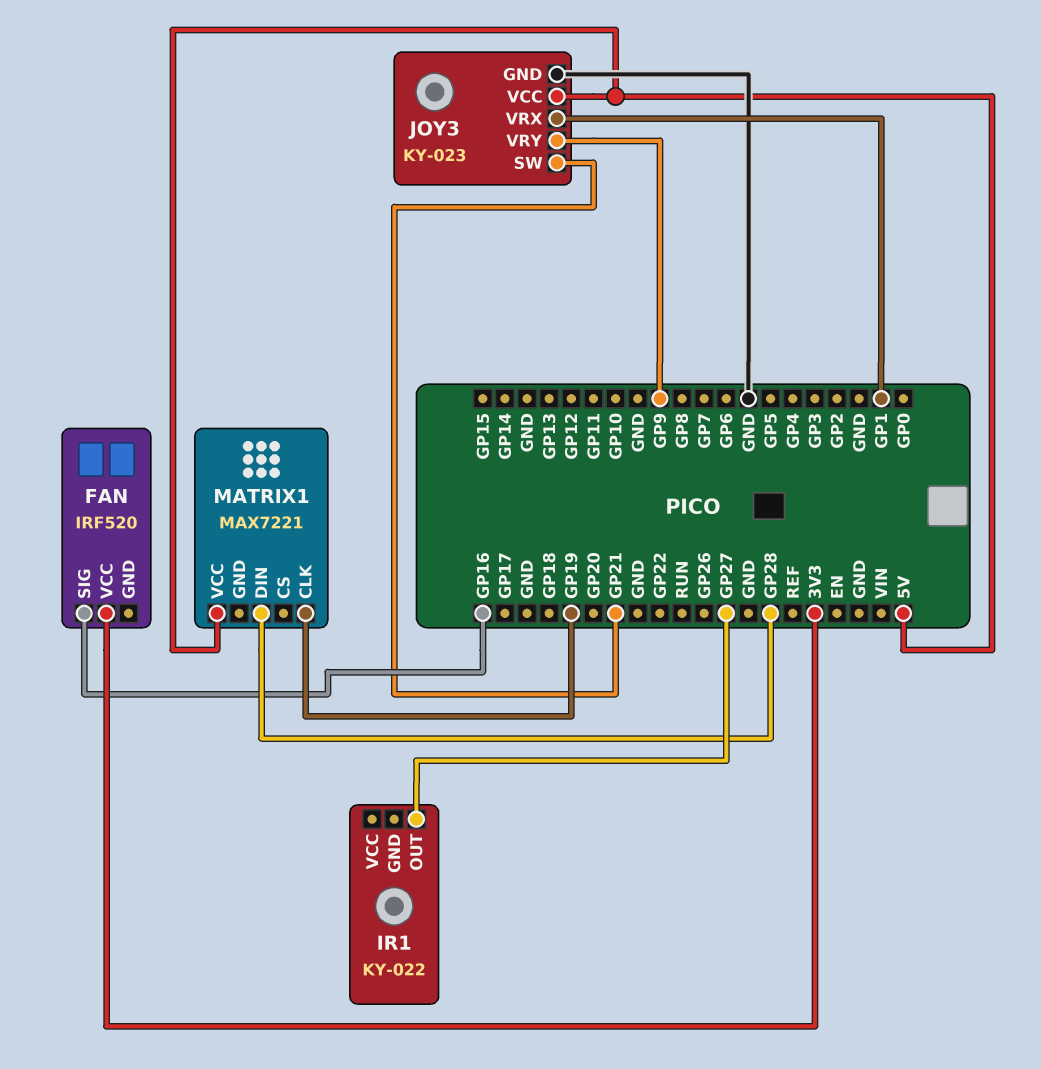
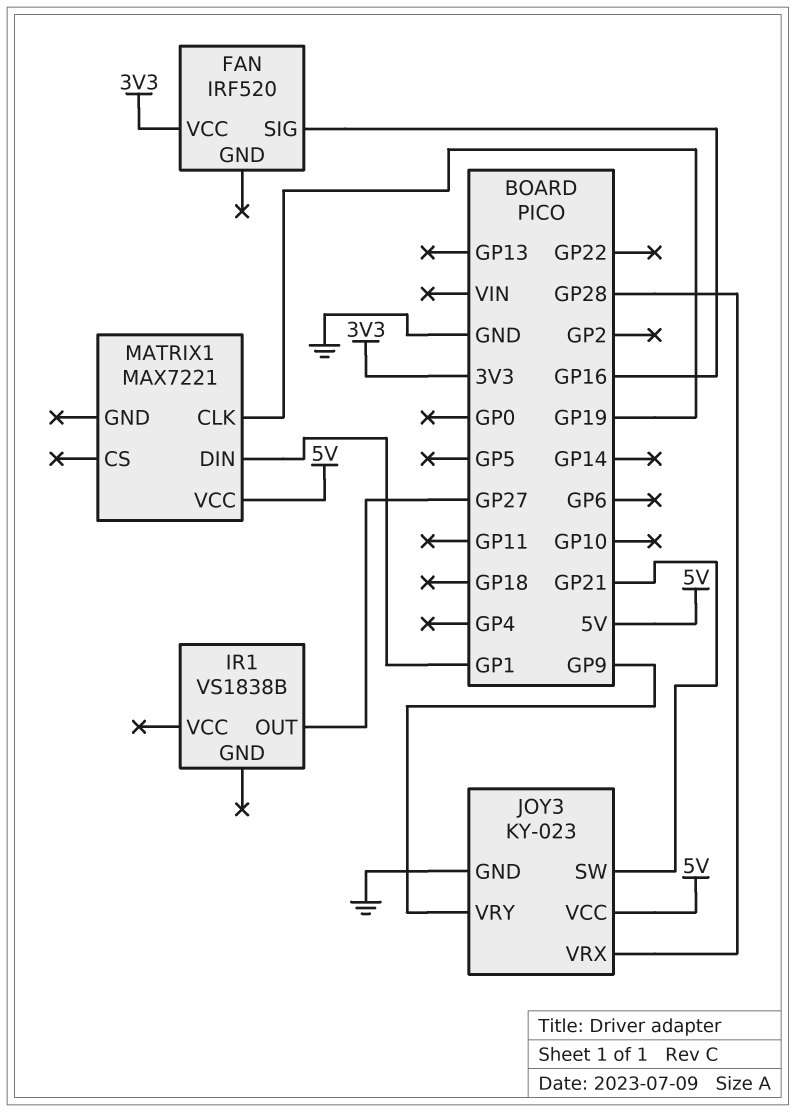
IR1: KY-022 -> VS1838B
JOY3 pin VRX: GP1 -> GP28
MATRIX1 pin DIN: GP28 -> GP1

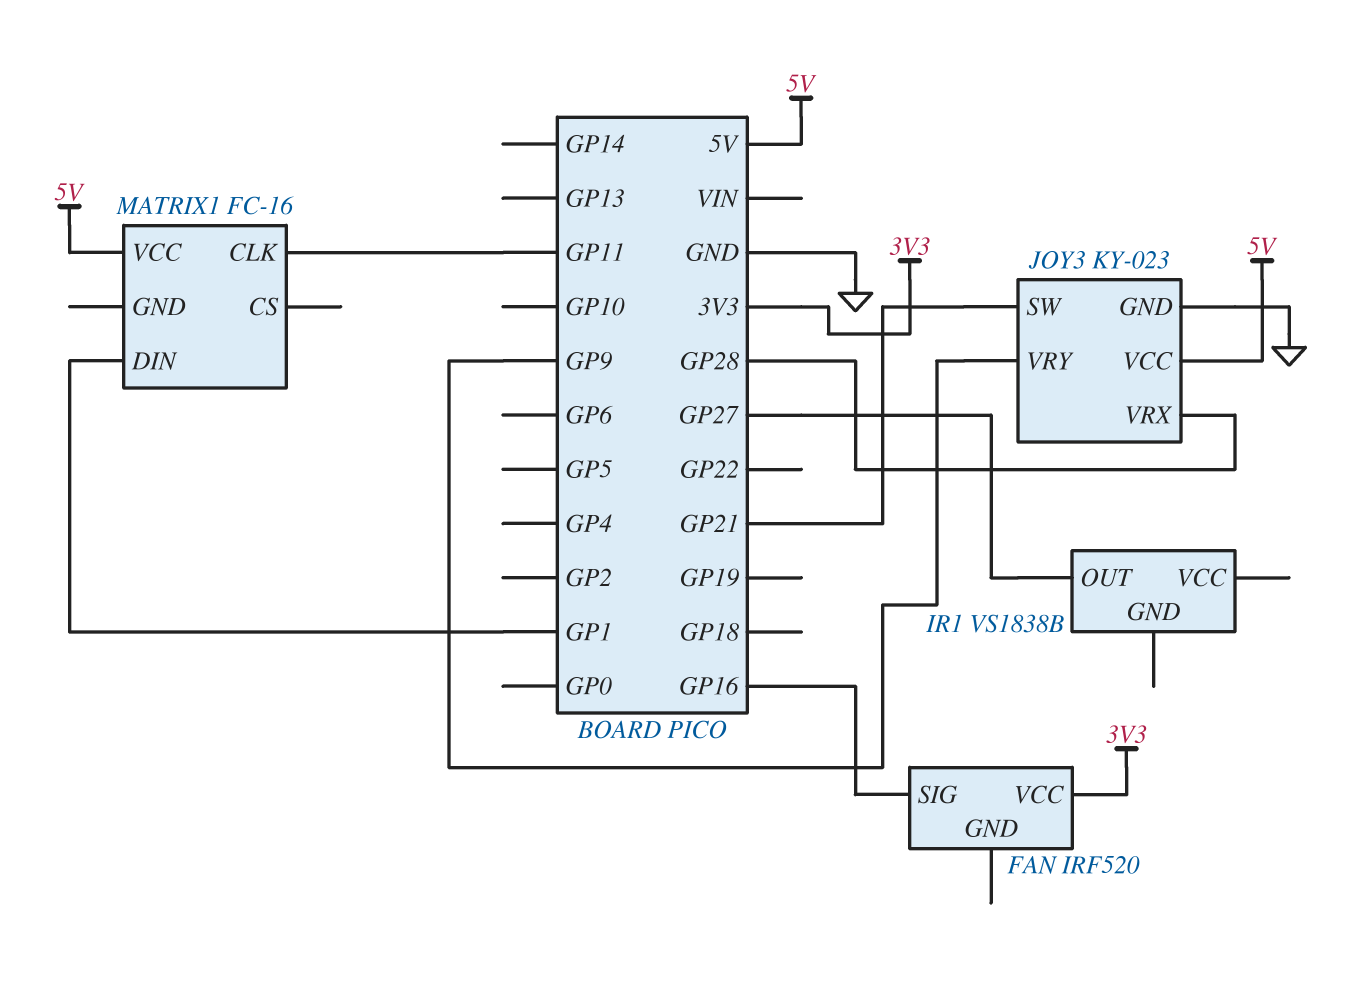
MATRIX1: MAX7221 -> FC-16
MATRIX1 pin CLK: GP19 -> GP11

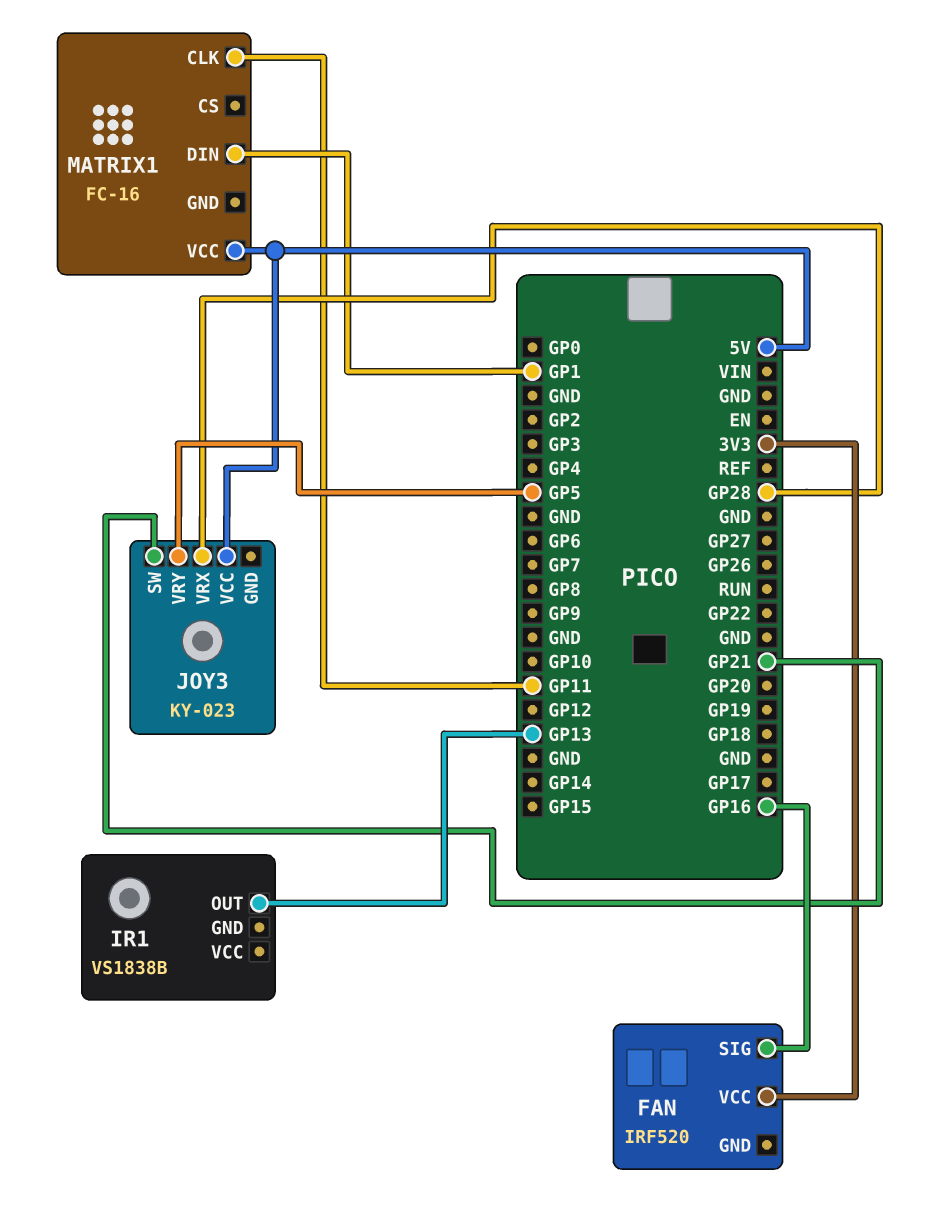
IR1 pin OUT: GP27 -> GP13
JOY3 pin GND: GND -> none
JOY3 pin VRY: GP9 -> GP5

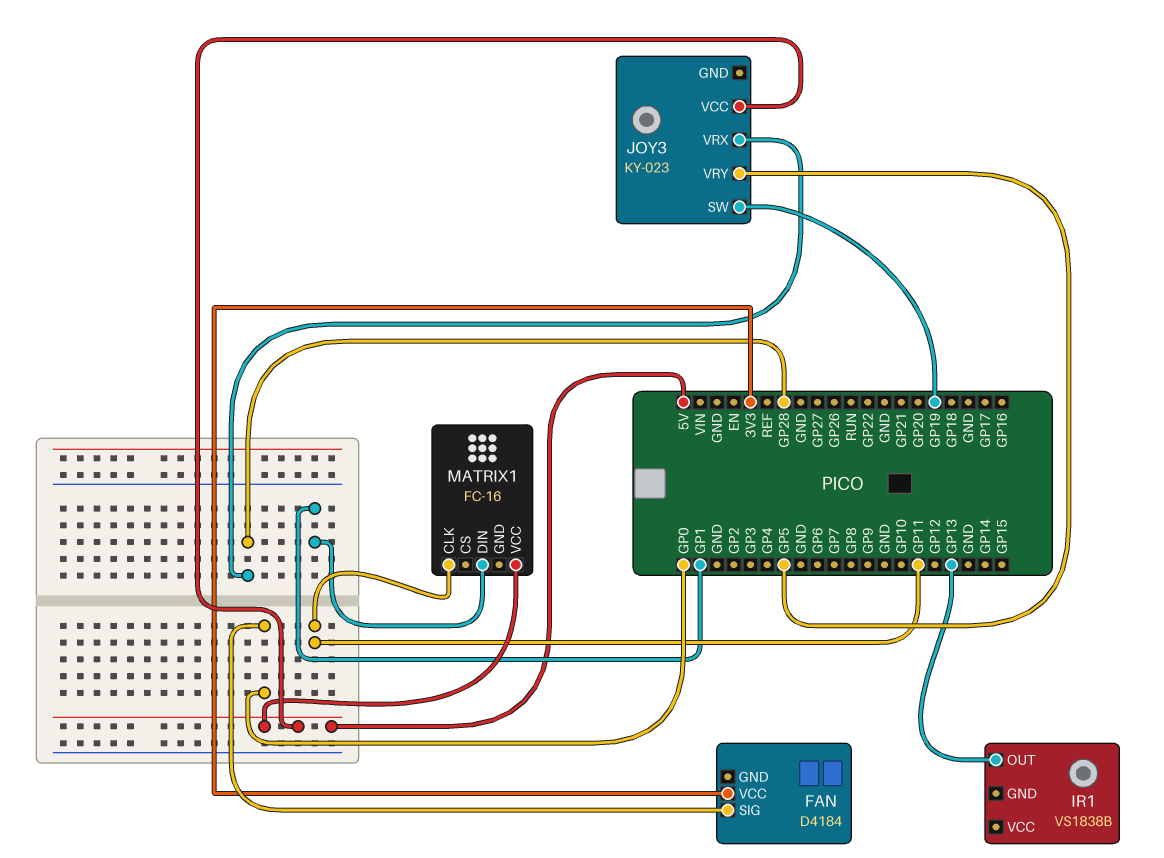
FAN: IRF520 -> D4184
FAN pin SIG: GP16 -> GP0
JOY3 pin SW: GP21 -> GP19

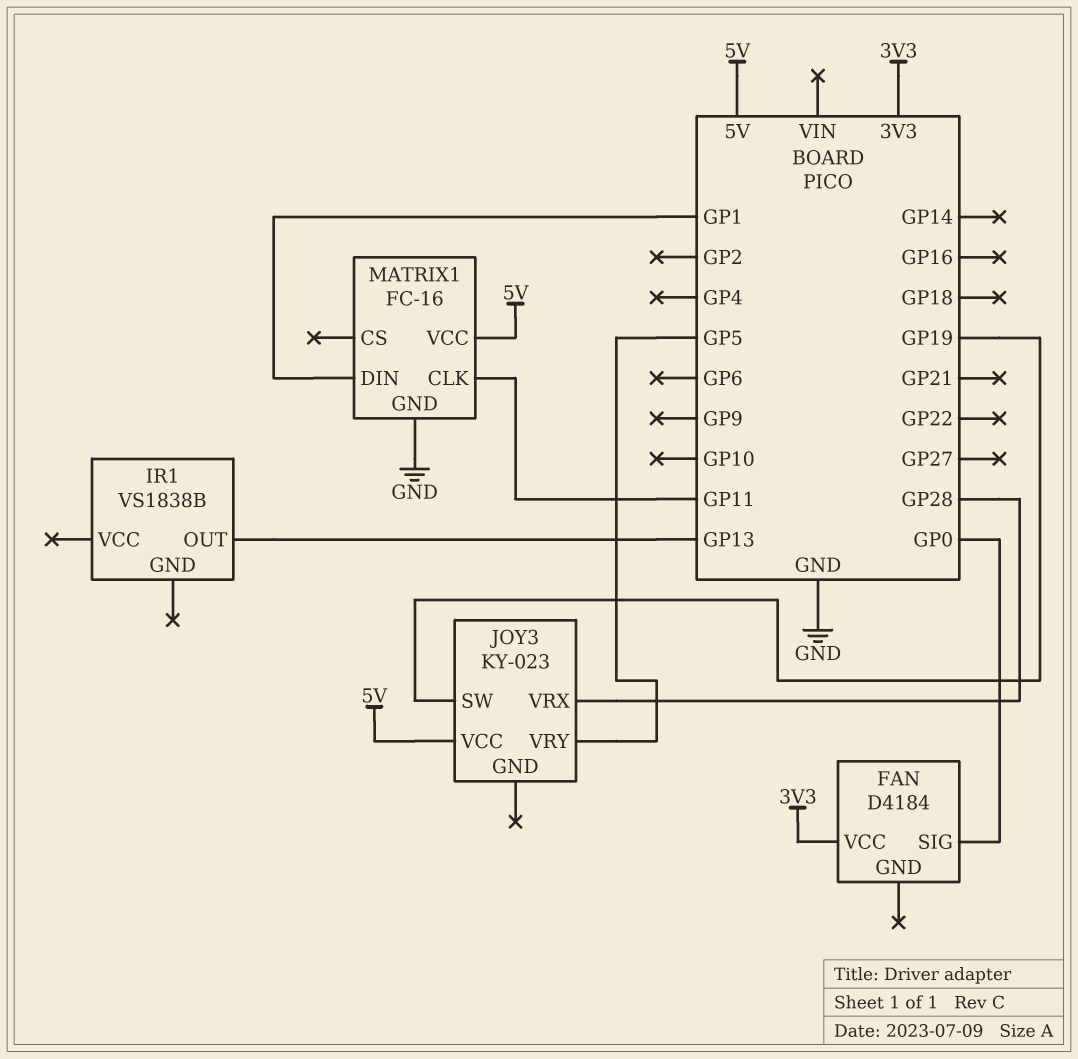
MATRIX1 pin GND: none -> GND

